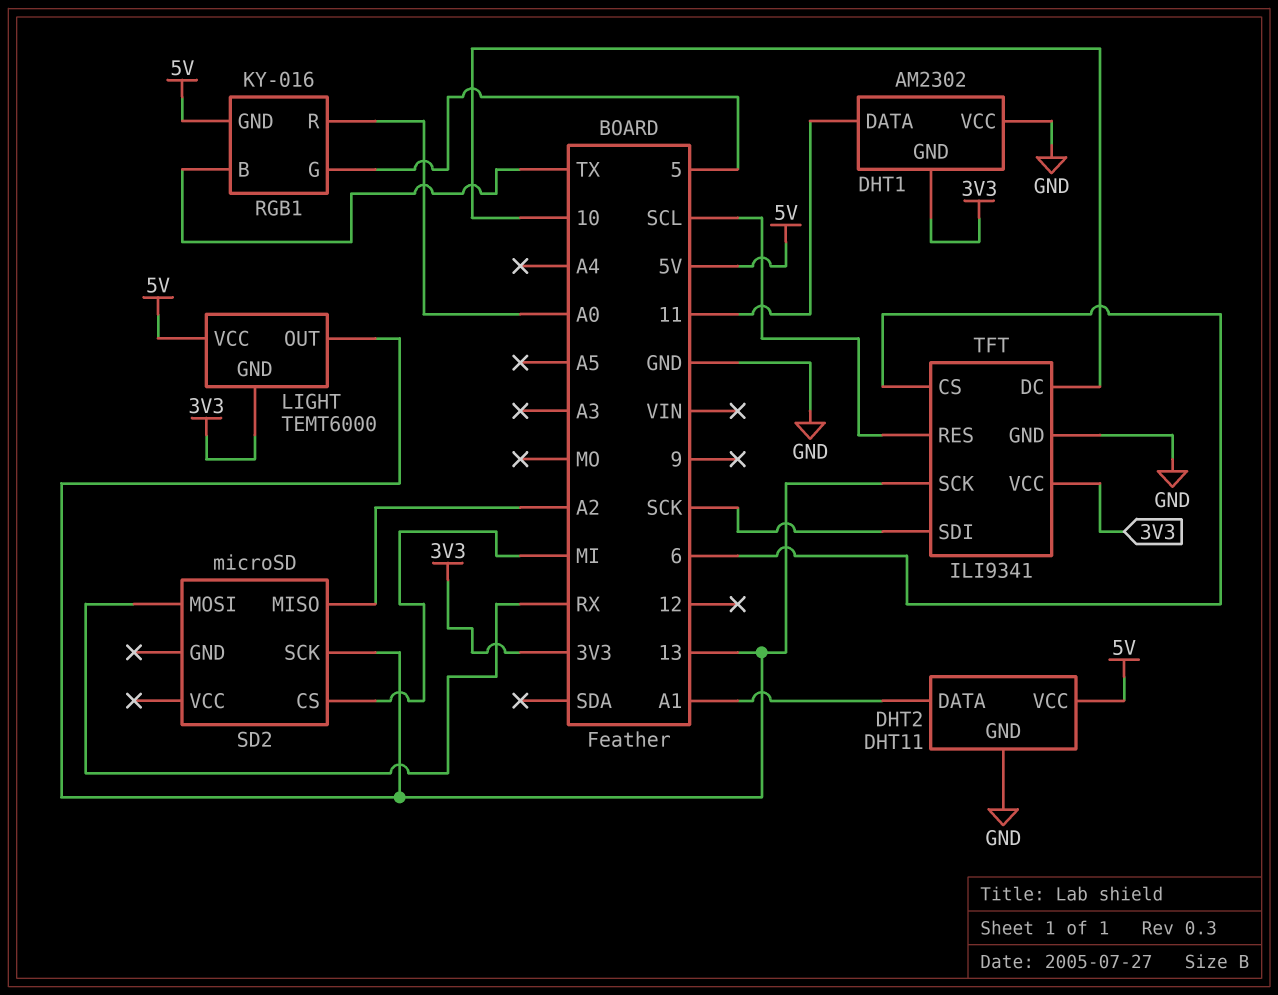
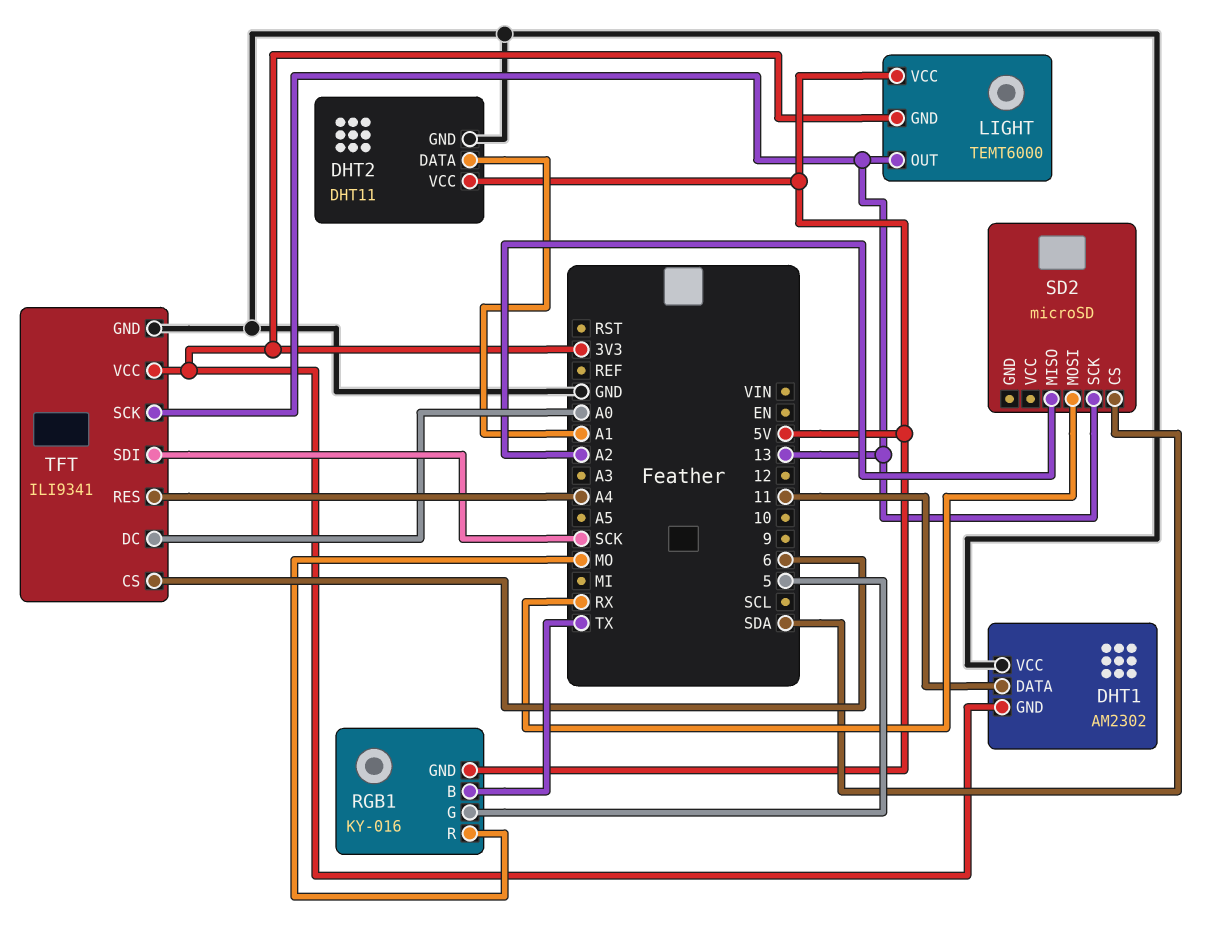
RGB1 pin R: A0 -> MO
SD2 pin CS: MI -> SDA
TFT pin DC: 10 -> A0
TFT pin RES: SCL -> A4

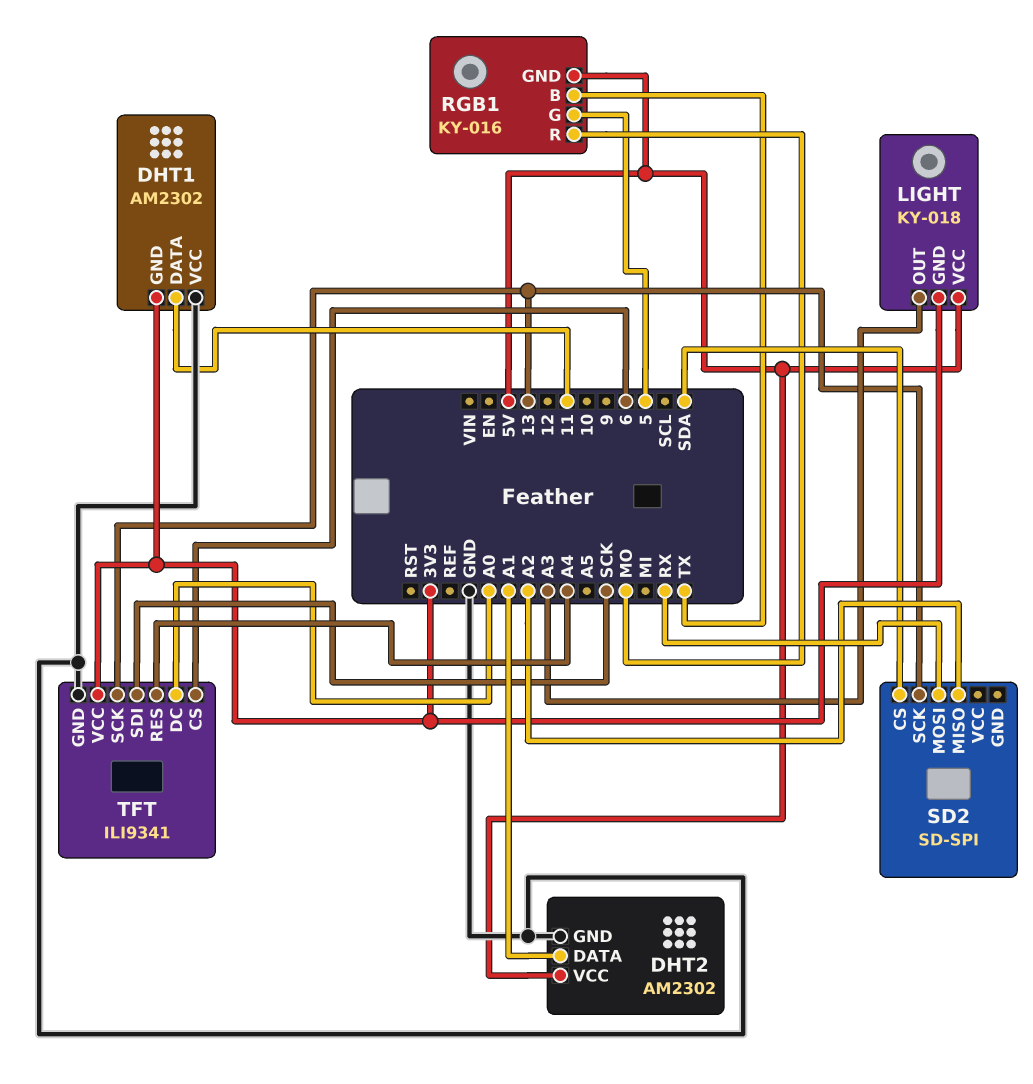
DHT2: DHT11 -> AM2302
LIGHT: TEMT6000 -> KY-018
LIGHT pin OUT: 13 -> A3
SD2: microSD -> SD-SPI

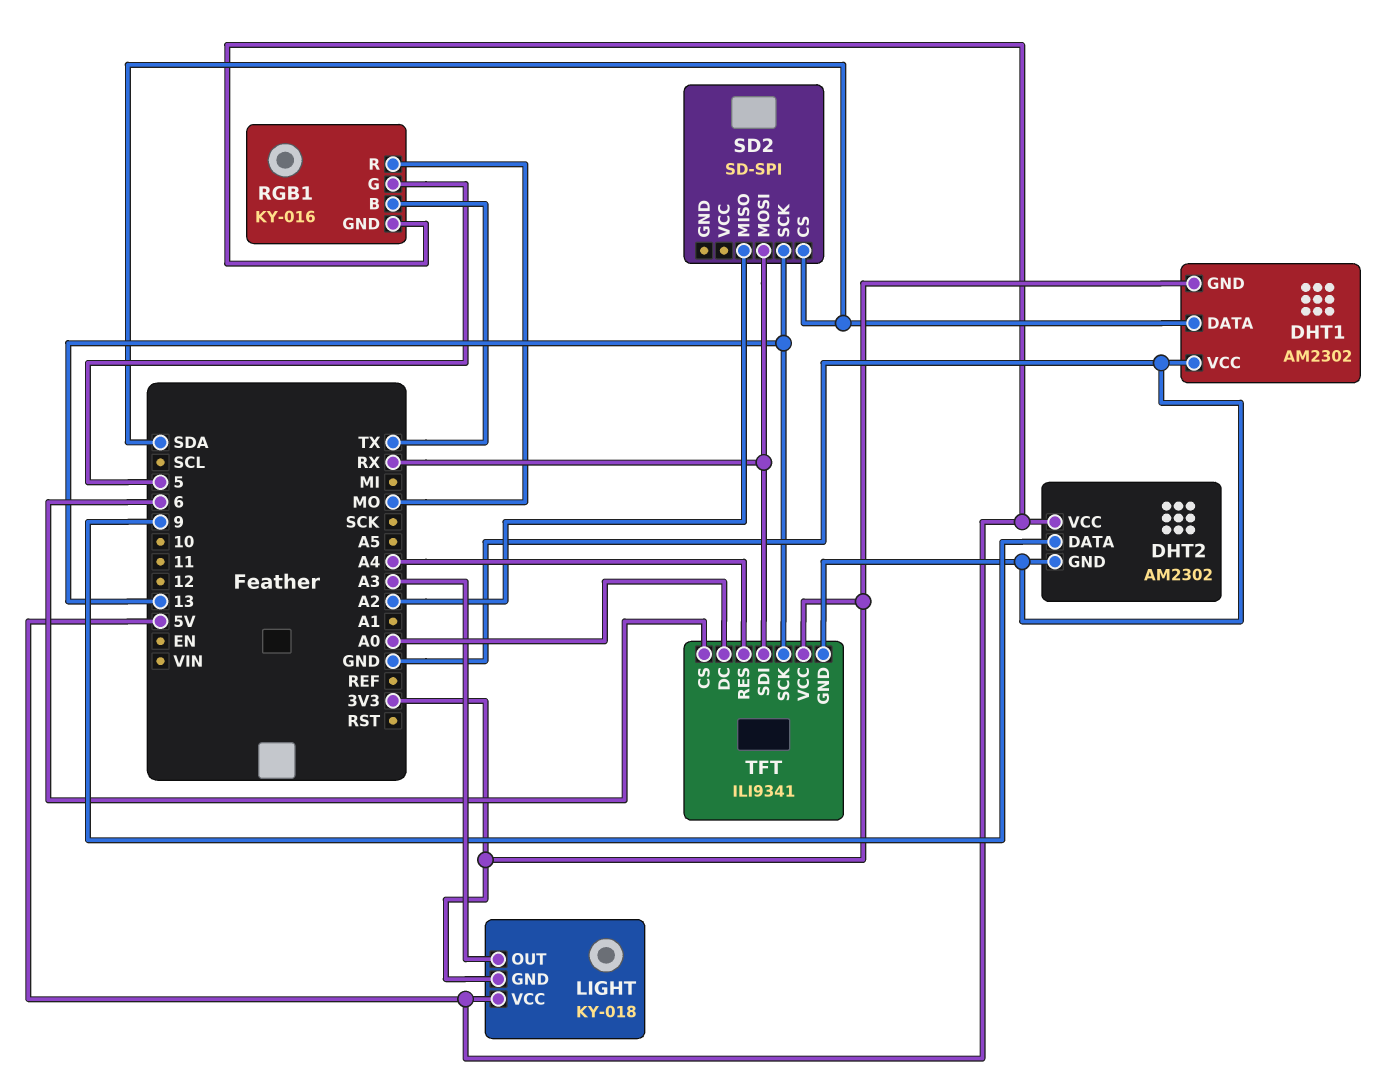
DHT1 pin DATA: 11 -> SDA
DHT2 pin DATA: A1 -> 9
TFT pin SDI: SCK -> RX

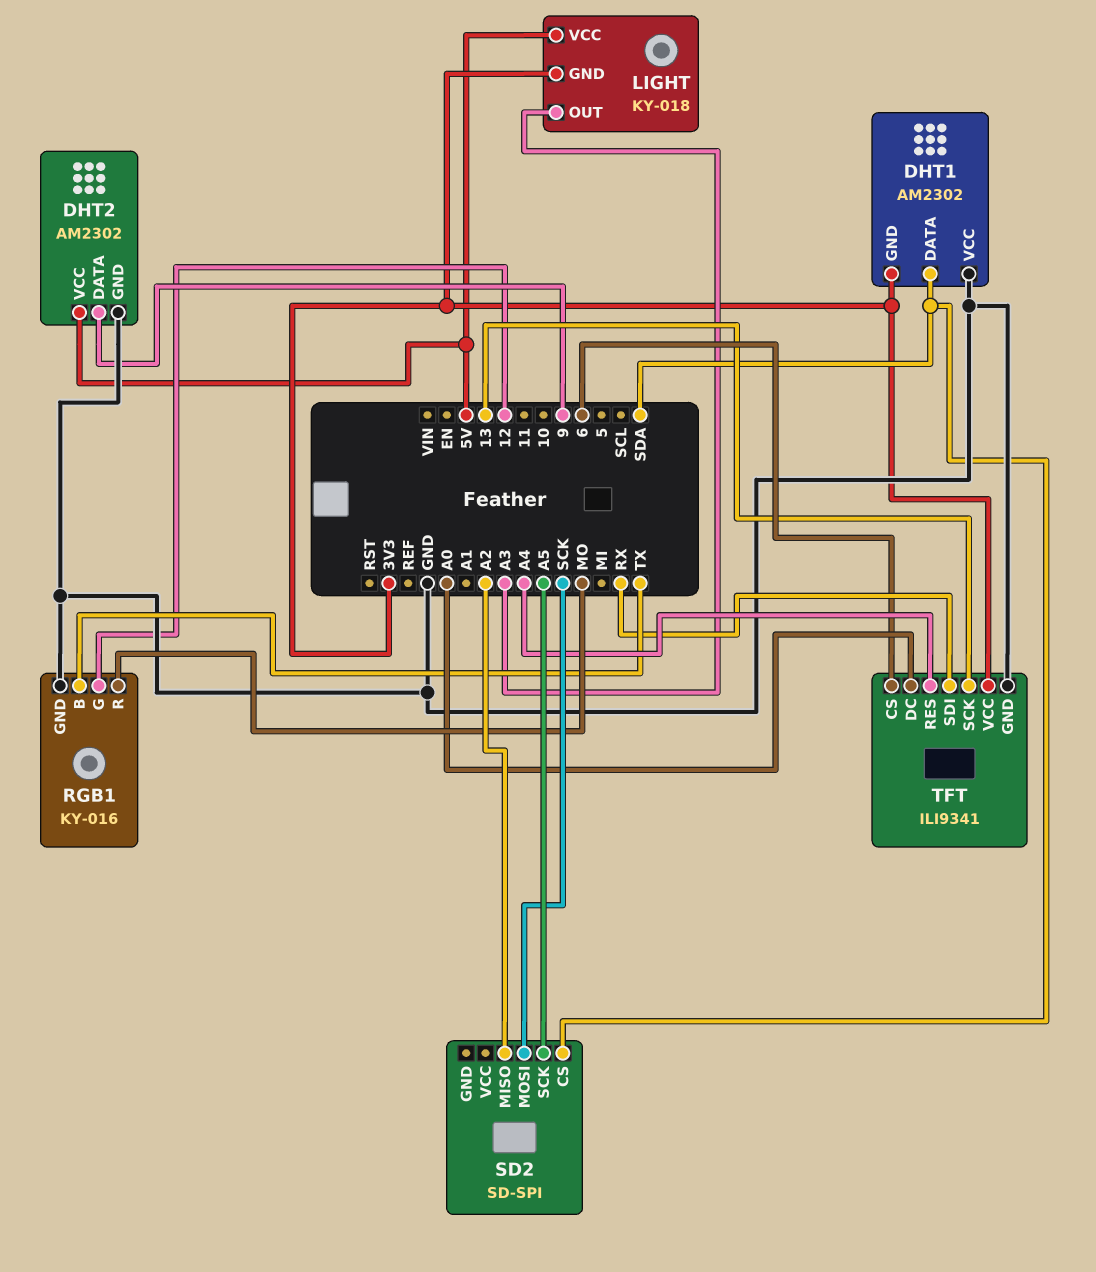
RGB1 pin G: 5 -> 12
RGB1 pin GND: 5V -> GND
SD2 pin MOSI: RX -> SCK
SD2 pin SCK: 13 -> A5

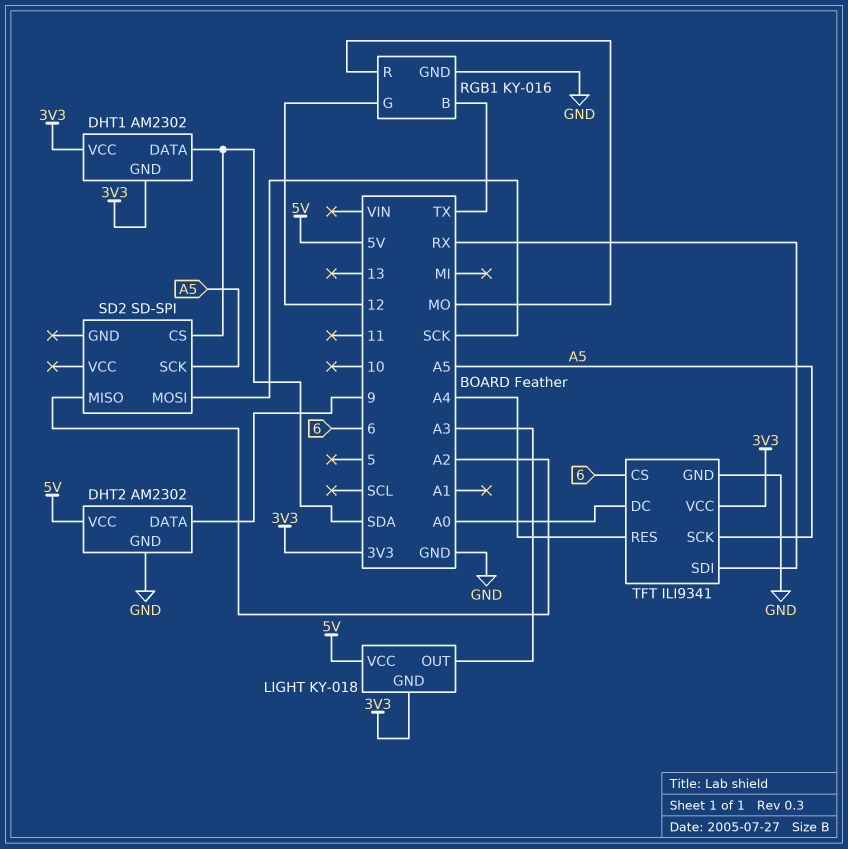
DHT1 pin VCC: GND -> 3V3
TFT pin SCK: 13 -> A5

